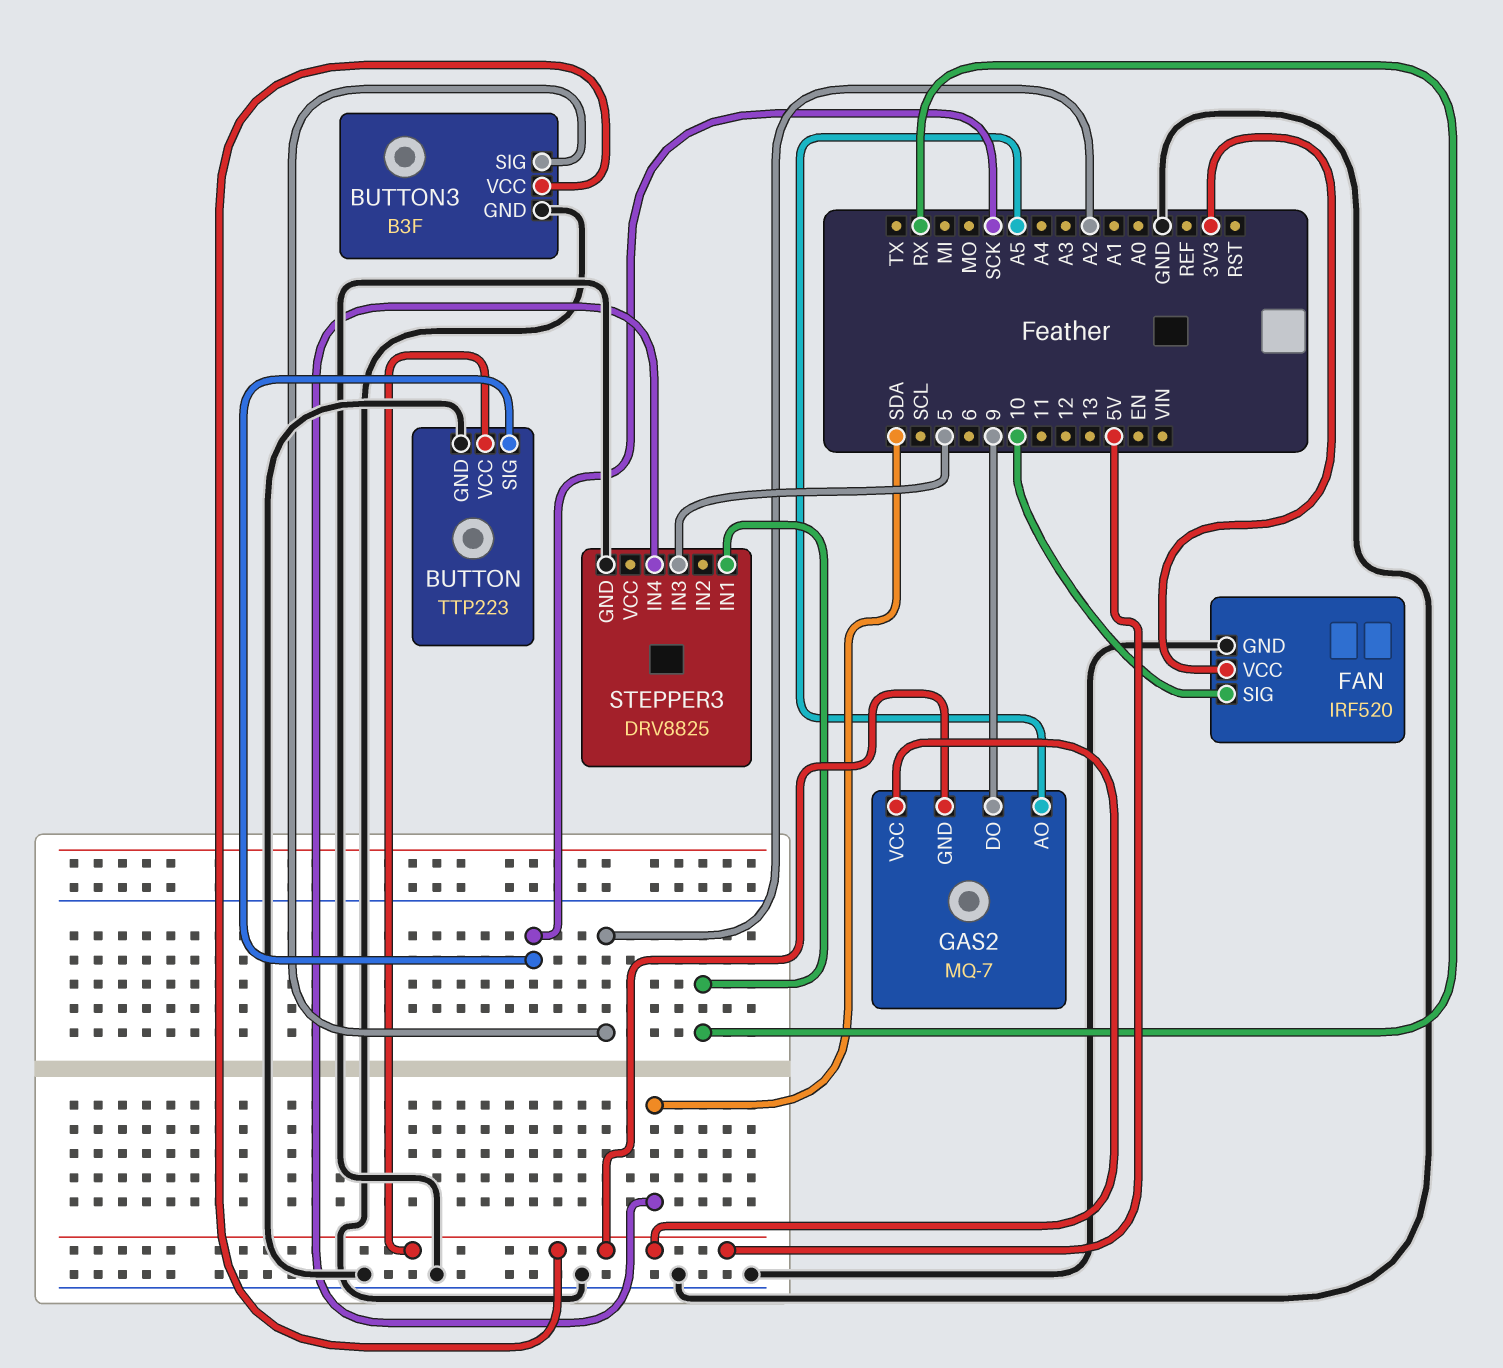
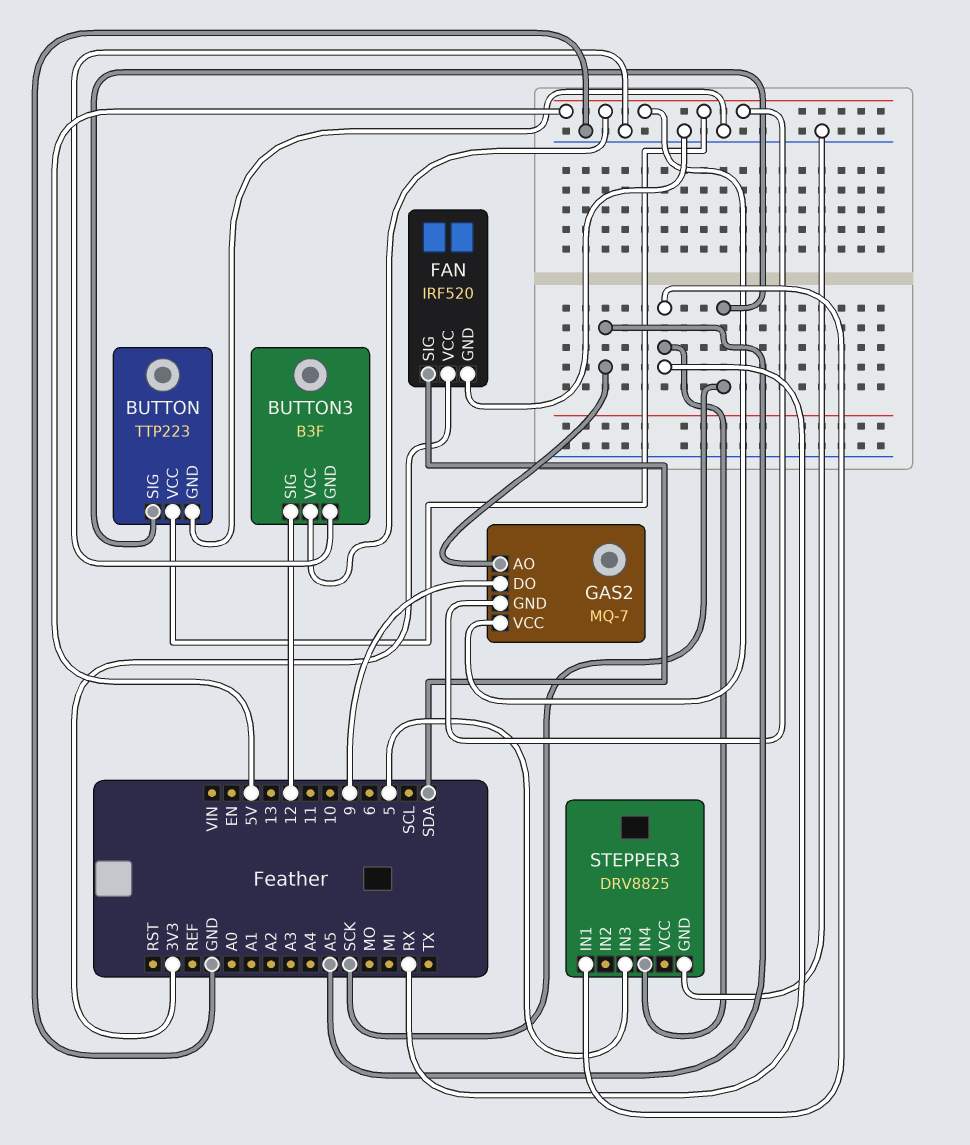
BUTTON3 pin SIG: A2 -> 12
FAN pin SIG: 10 -> SDA
STEPPER3 pin IN4: SDA -> RX

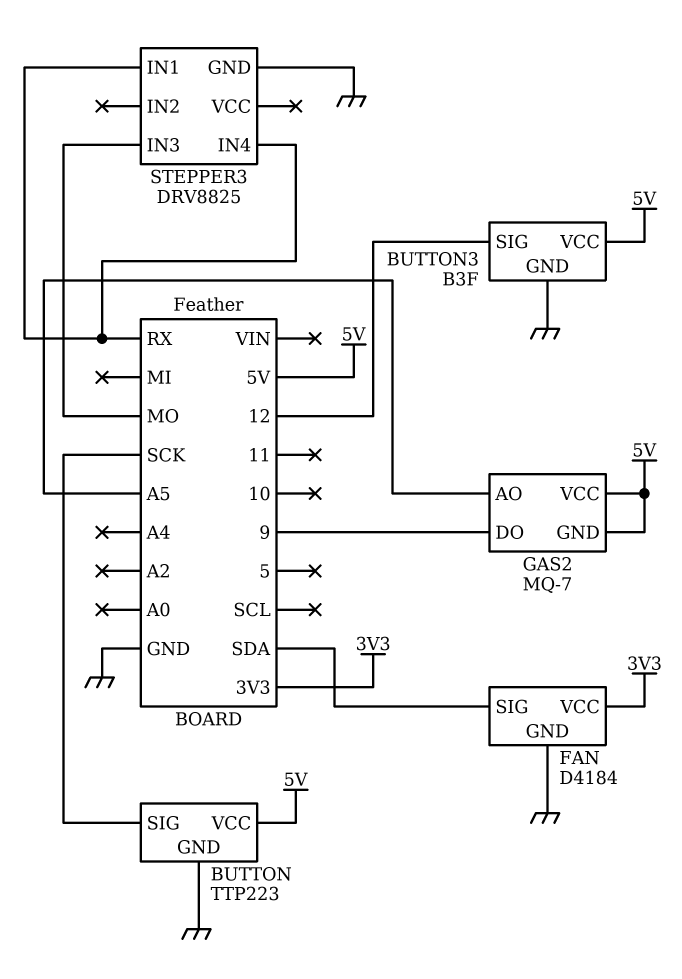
FAN: IRF520 -> D4184
STEPPER3 pin IN3: 5 -> MO

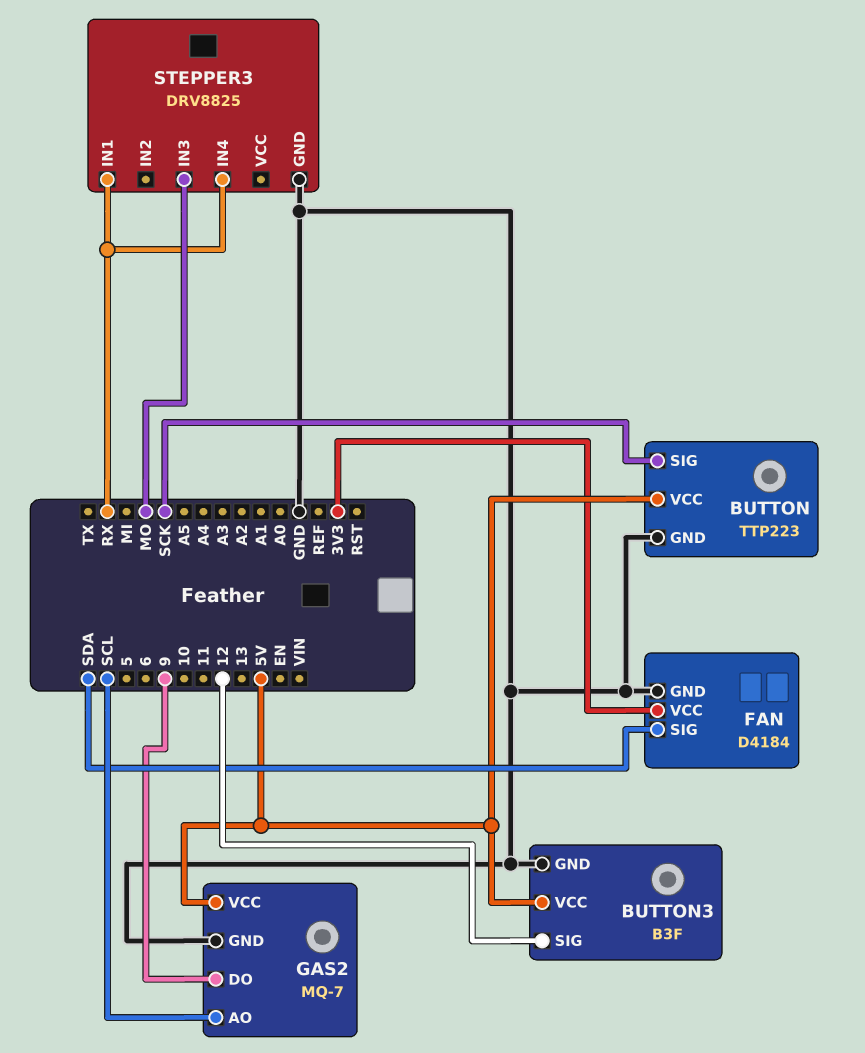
GAS2 pin AO: A5 -> SCL
GAS2 pin GND: 5V -> GND

